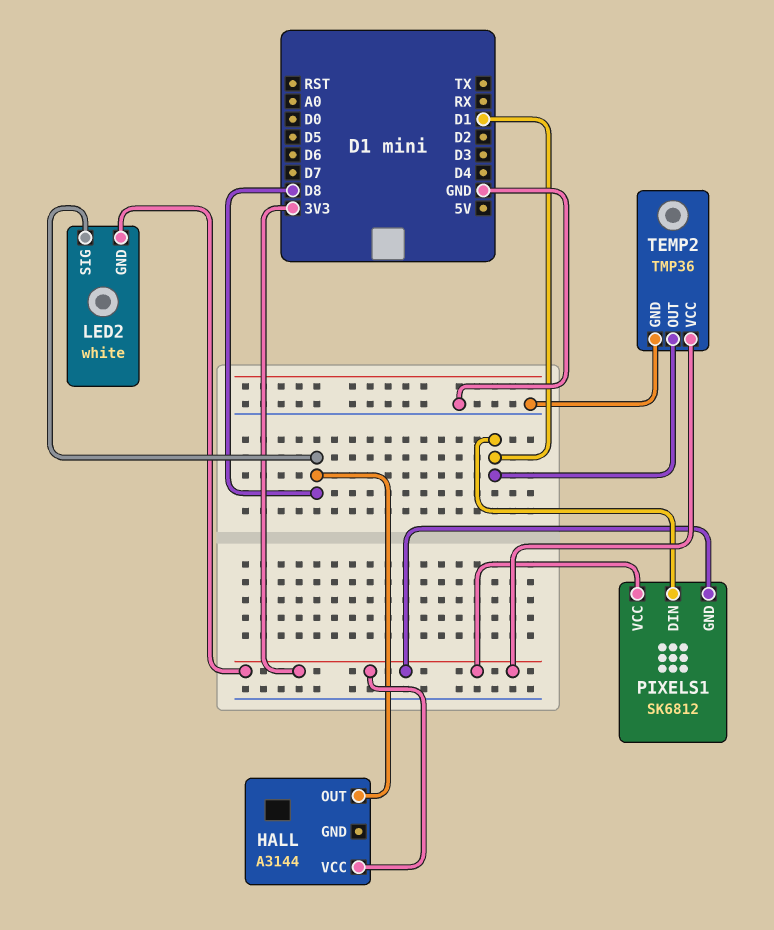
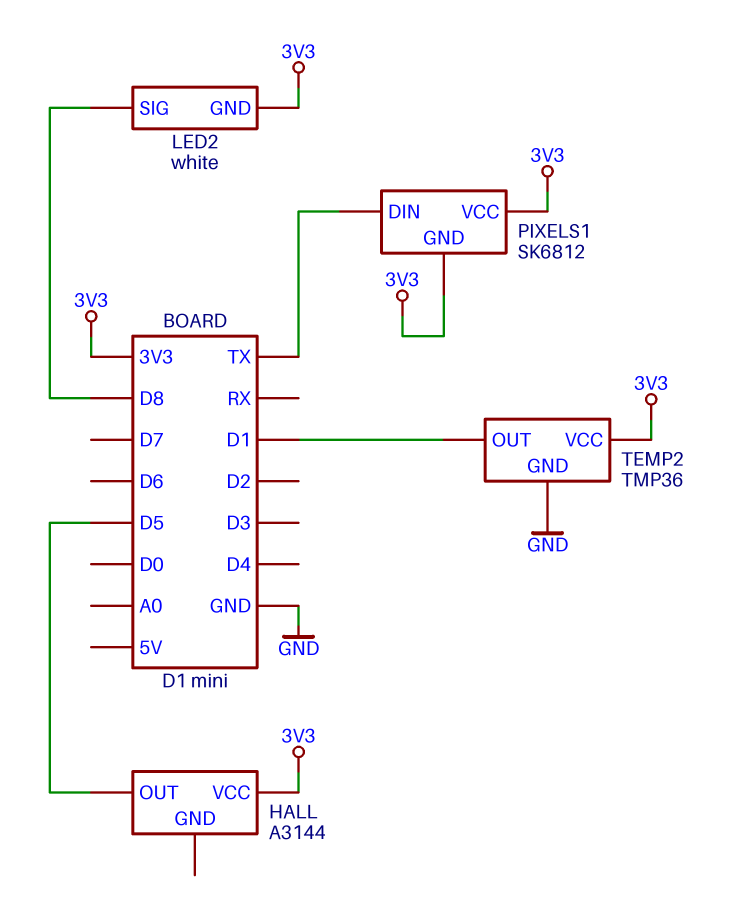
HALL pin OUT: D8 -> D5
PIXELS1 pin DIN: D1 -> TX

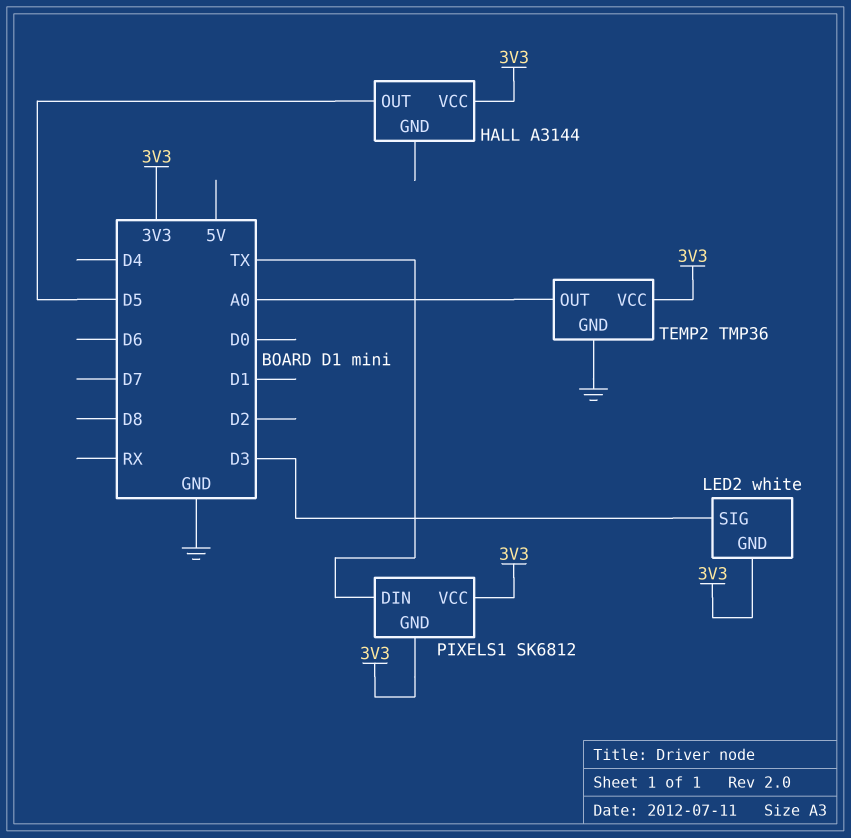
LED2 pin SIG: D8 -> D3
TEMP2 pin OUT: D1 -> A0

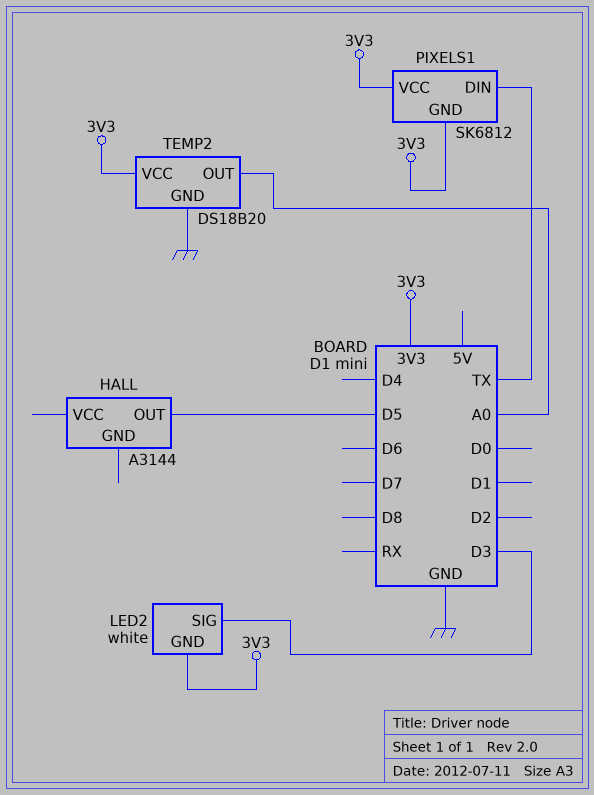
HALL pin VCC: 3V3 -> none
TEMP2: TMP36 -> DS18B20

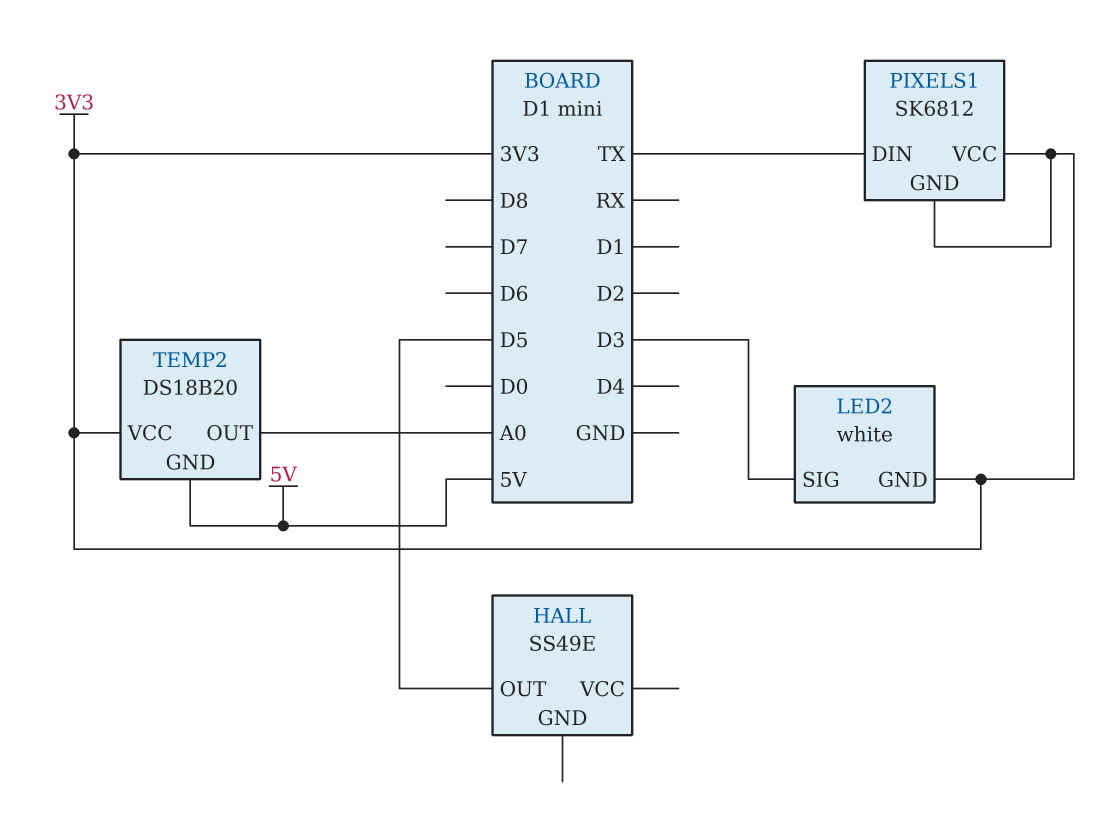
HALL: A3144 -> SS49E
TEMP2 pin GND: GND -> 5V

